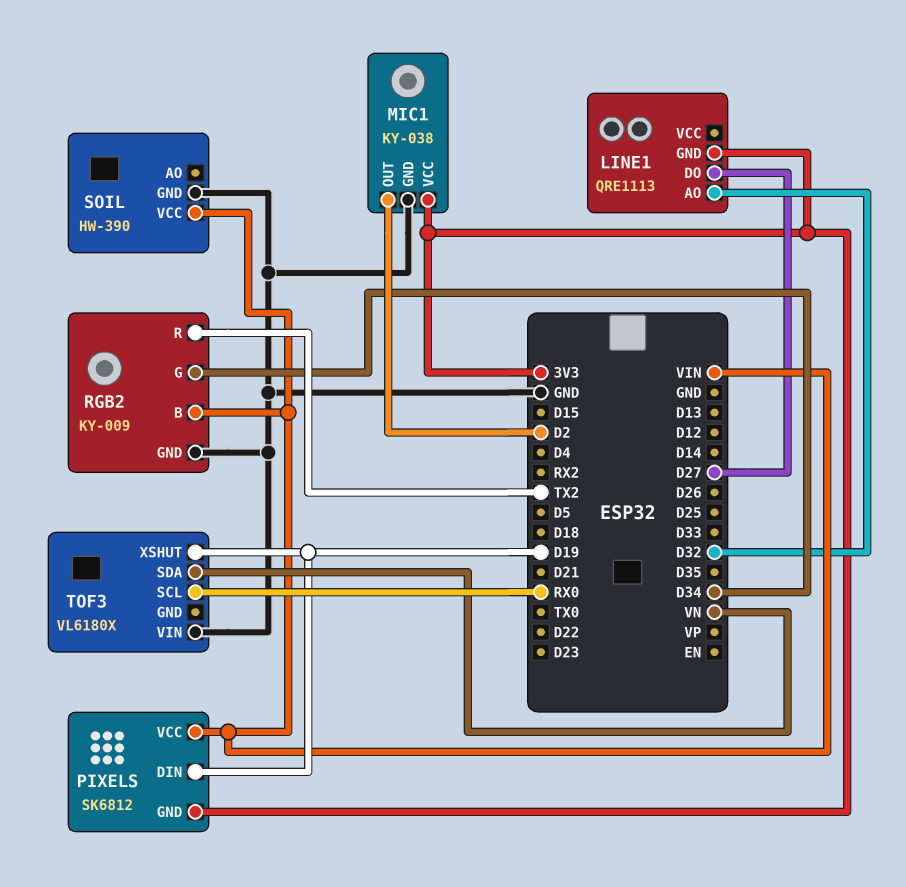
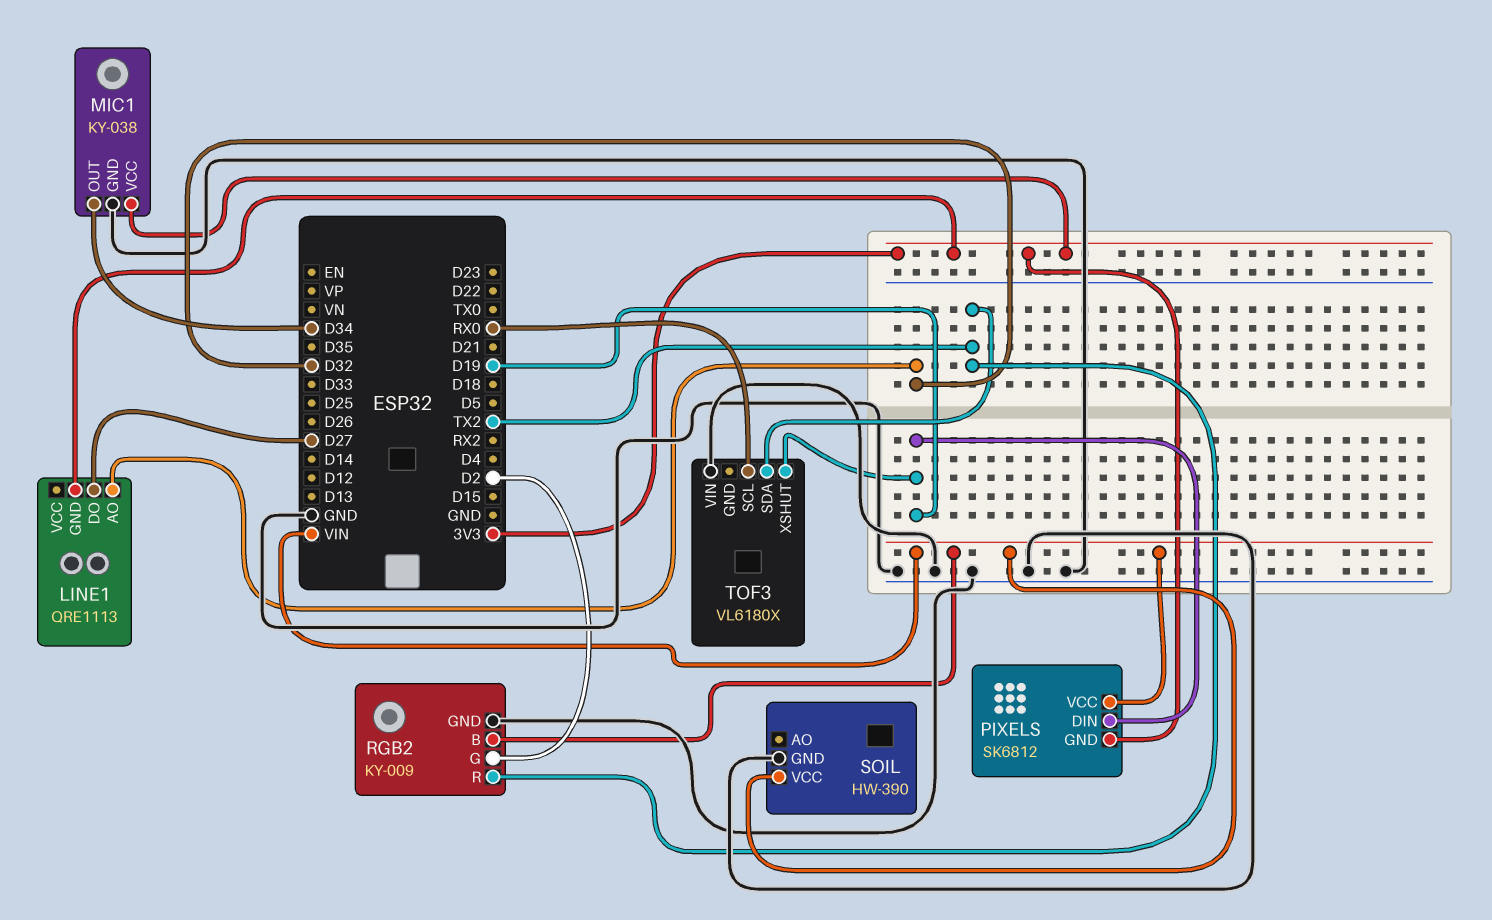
MIC1 pin OUT: D2 -> D34
RGB2 pin G: D34 -> D2
TOF3 pin SDA: VN -> TX2

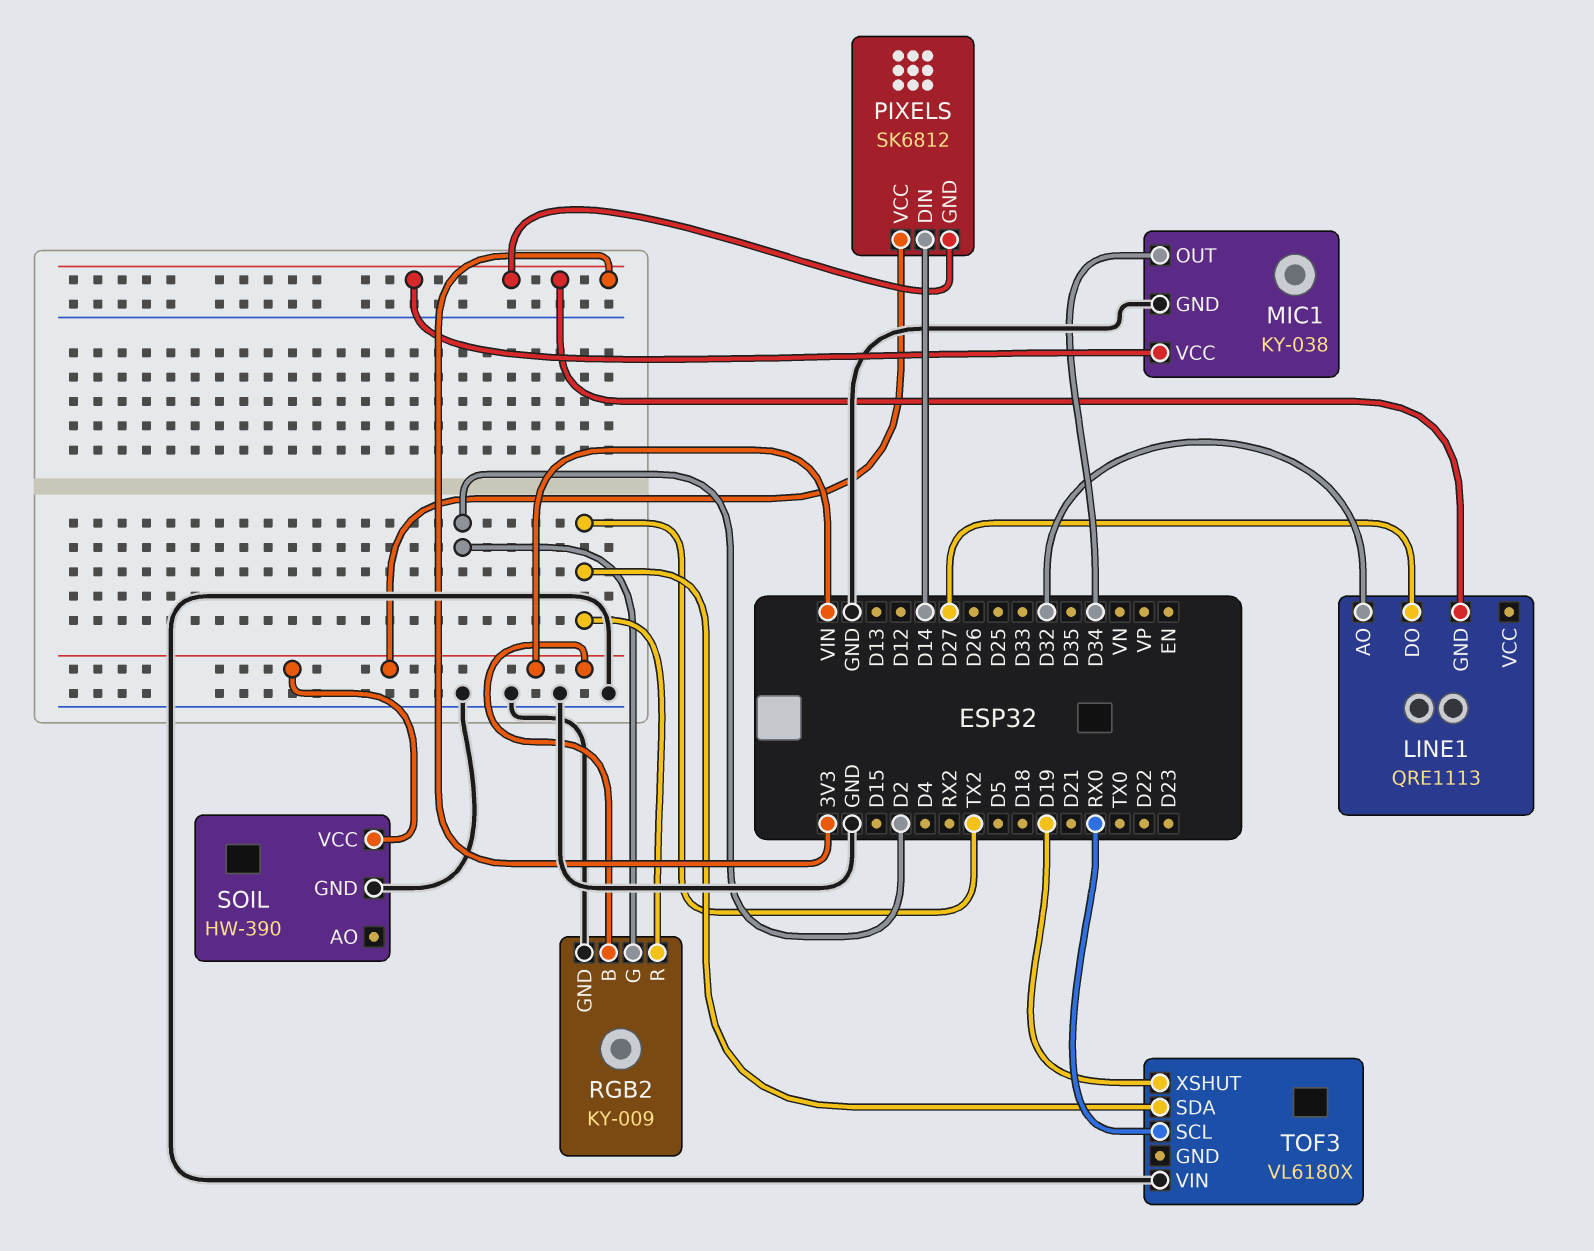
PIXELS pin DIN: D19 -> D14

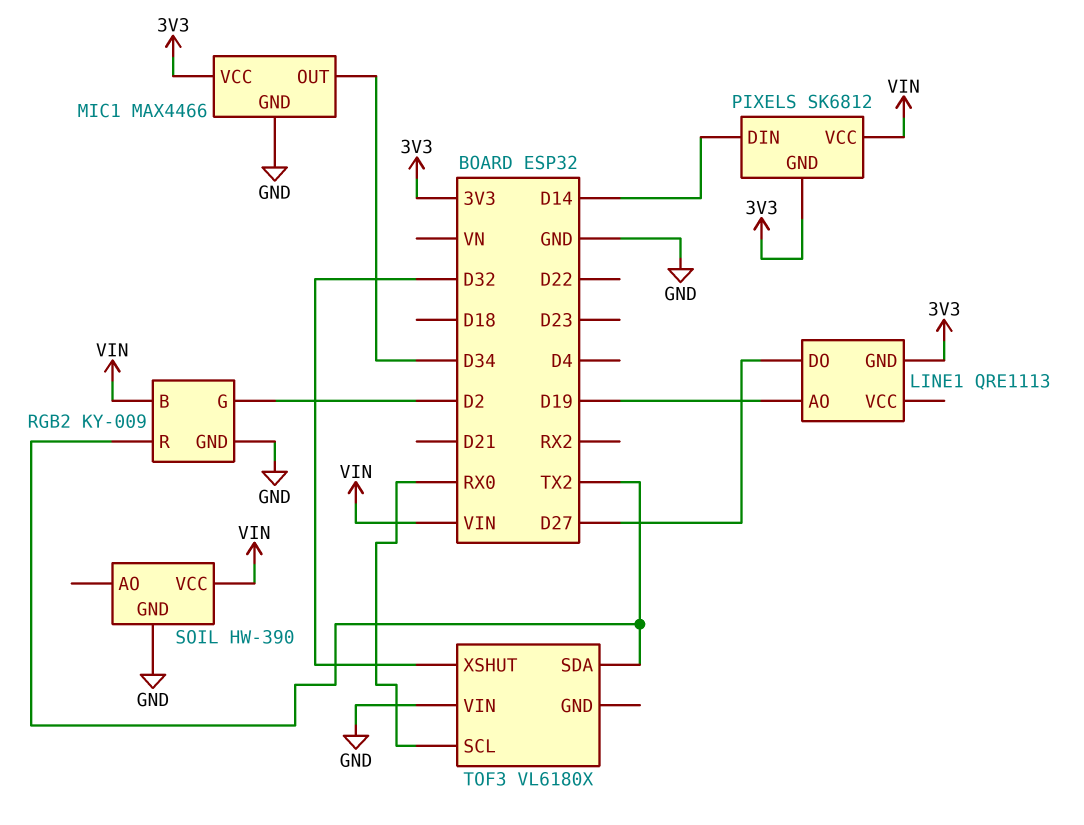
LINE1 pin AO: D32 -> D19
MIC1: KY-038 -> MAX4466
TOF3 pin XSHUT: D19 -> D32

